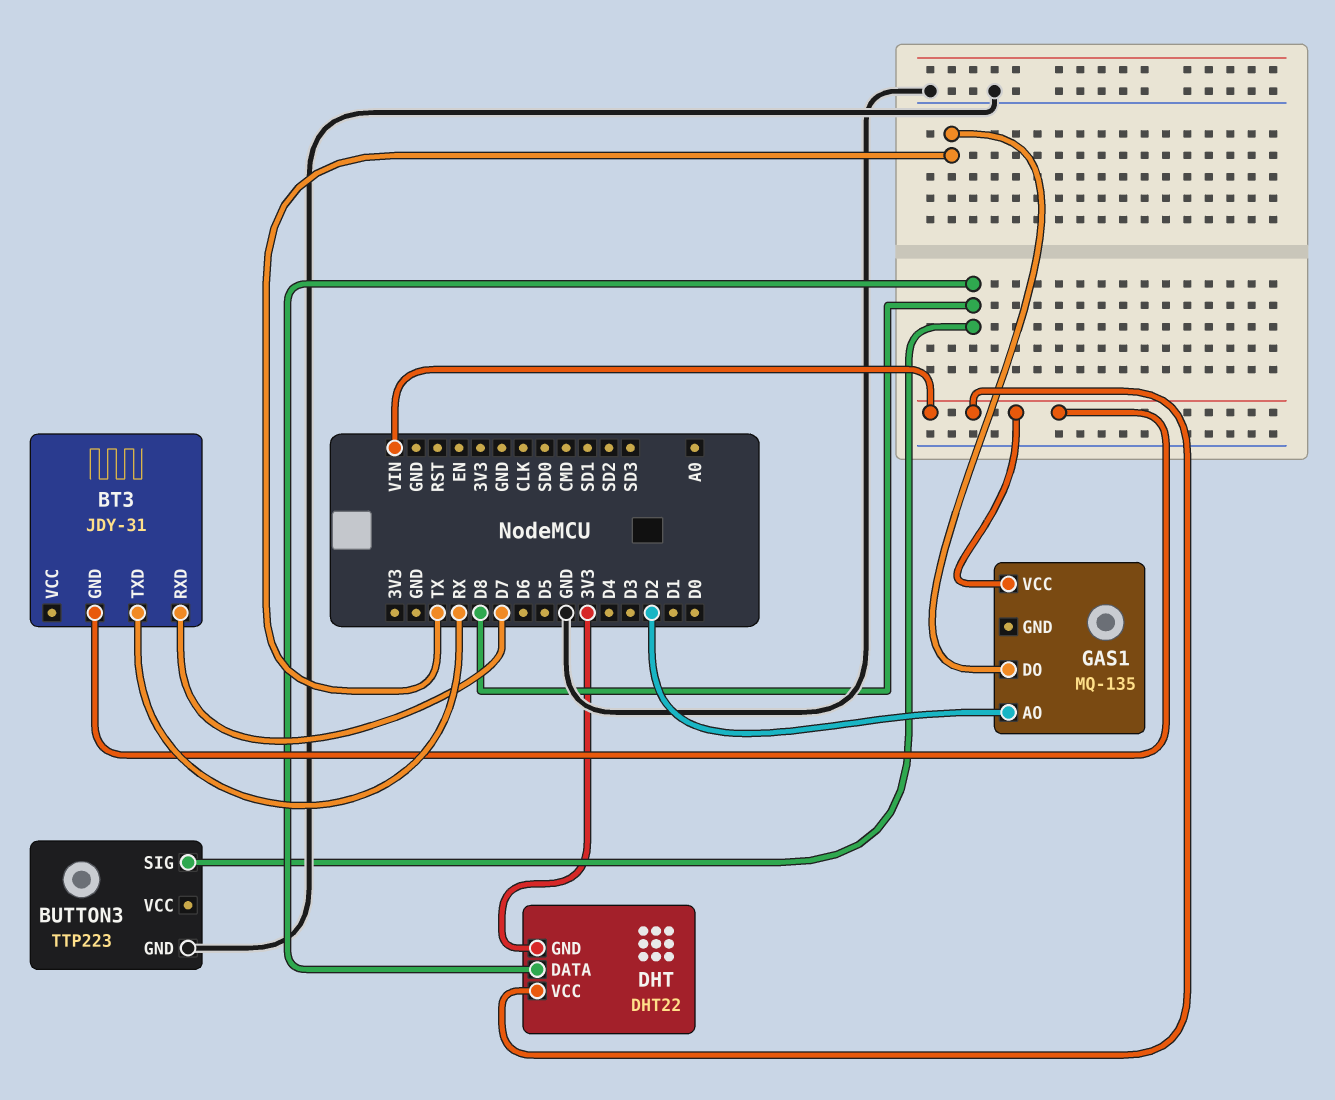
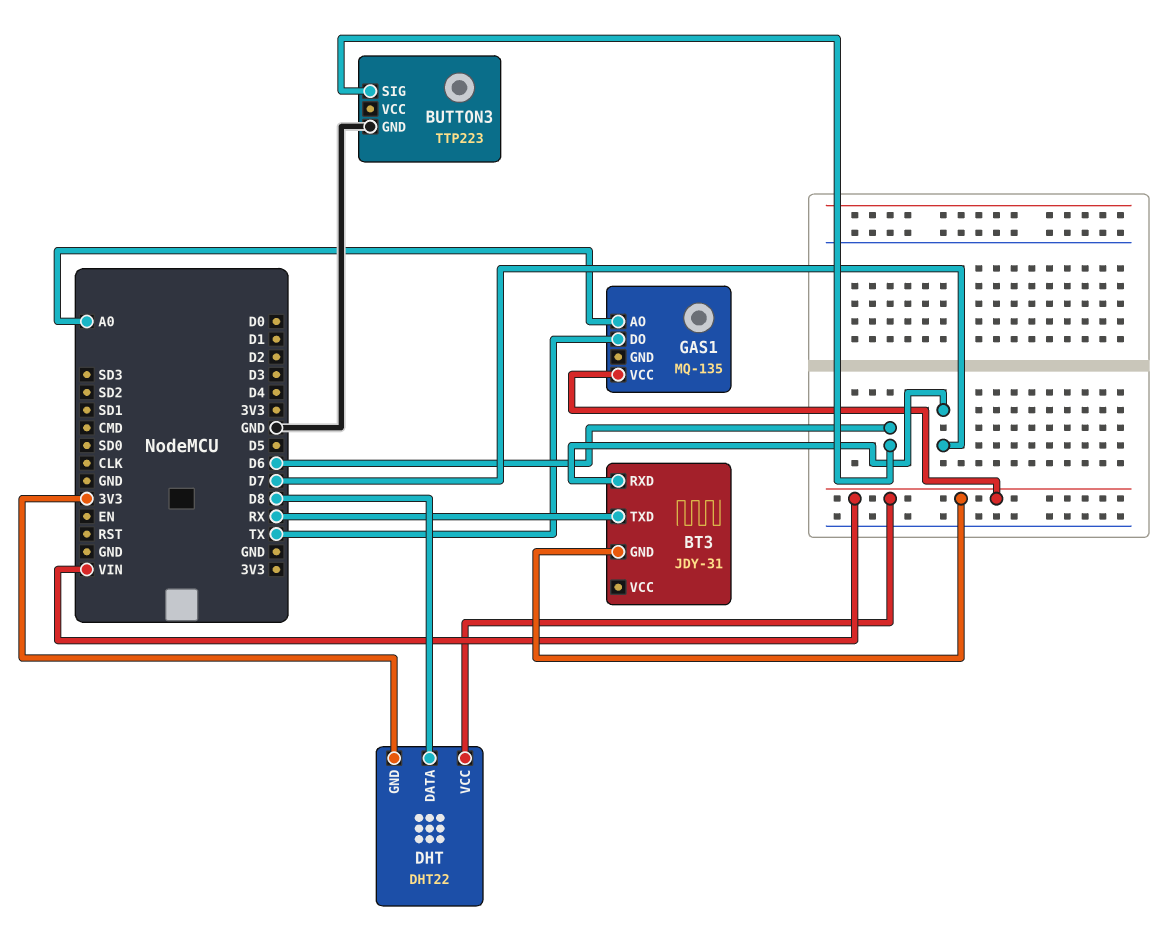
BUTTON3 pin SIG: D8 -> D6
GAS1 pin AO: D2 -> A0

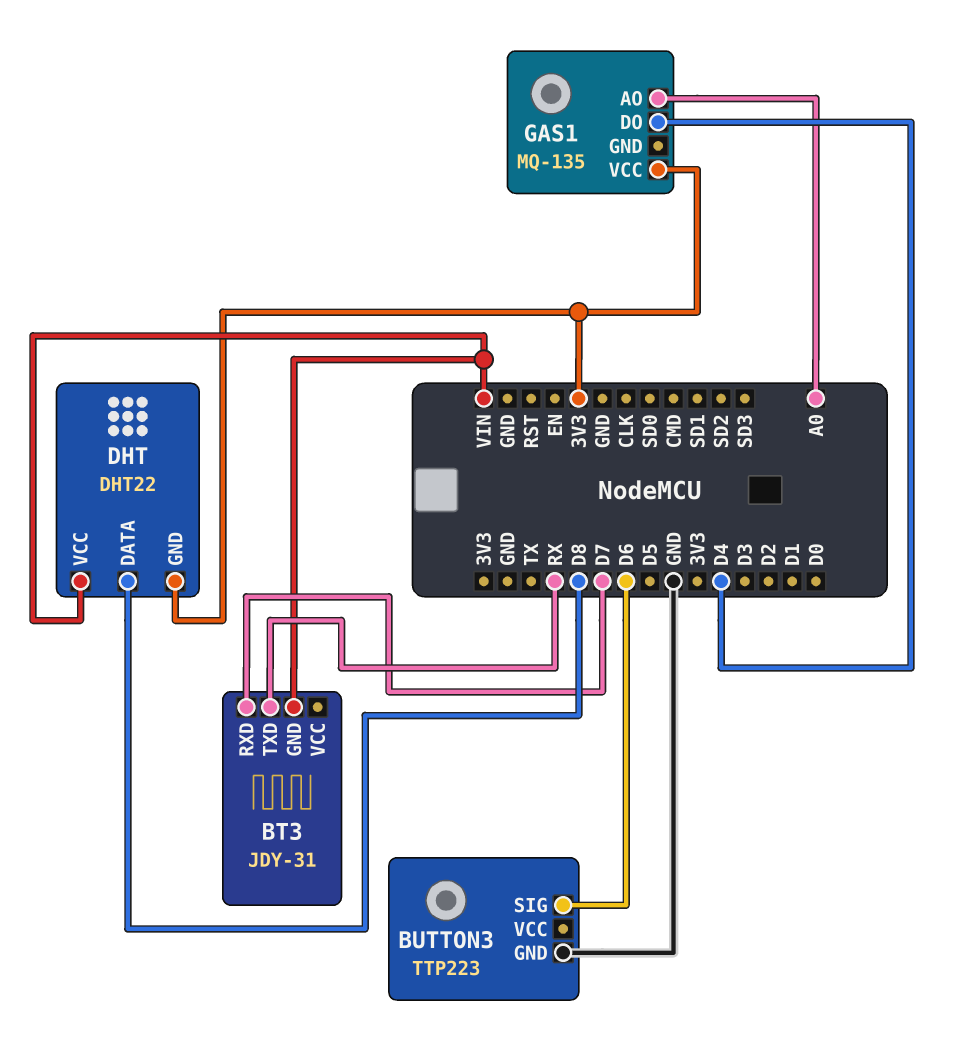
GAS1 pin DO: TX -> D4
GAS1 pin VCC: VIN -> 3V3

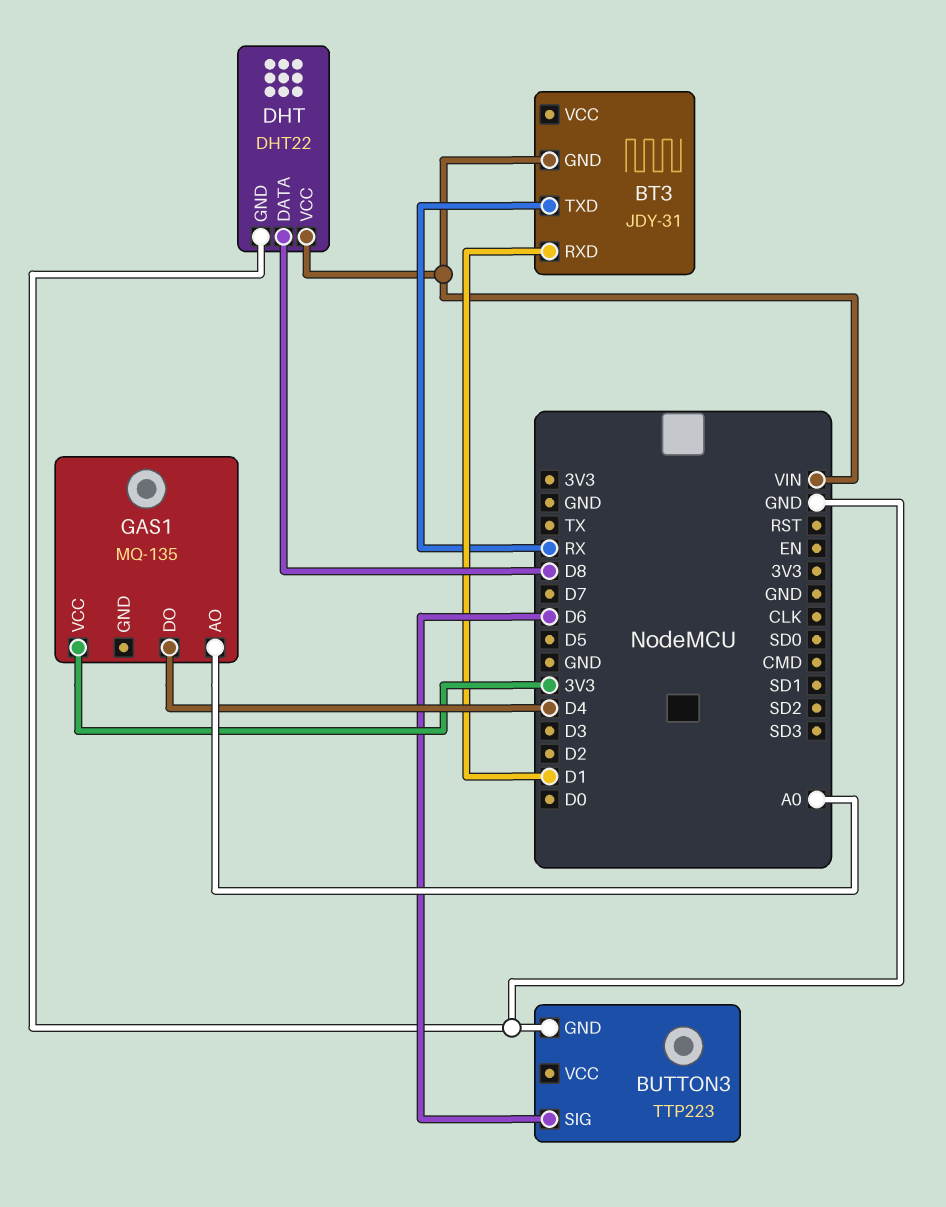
BT3 pin RXD: D7 -> D1
DHT pin GND: 3V3 -> GND

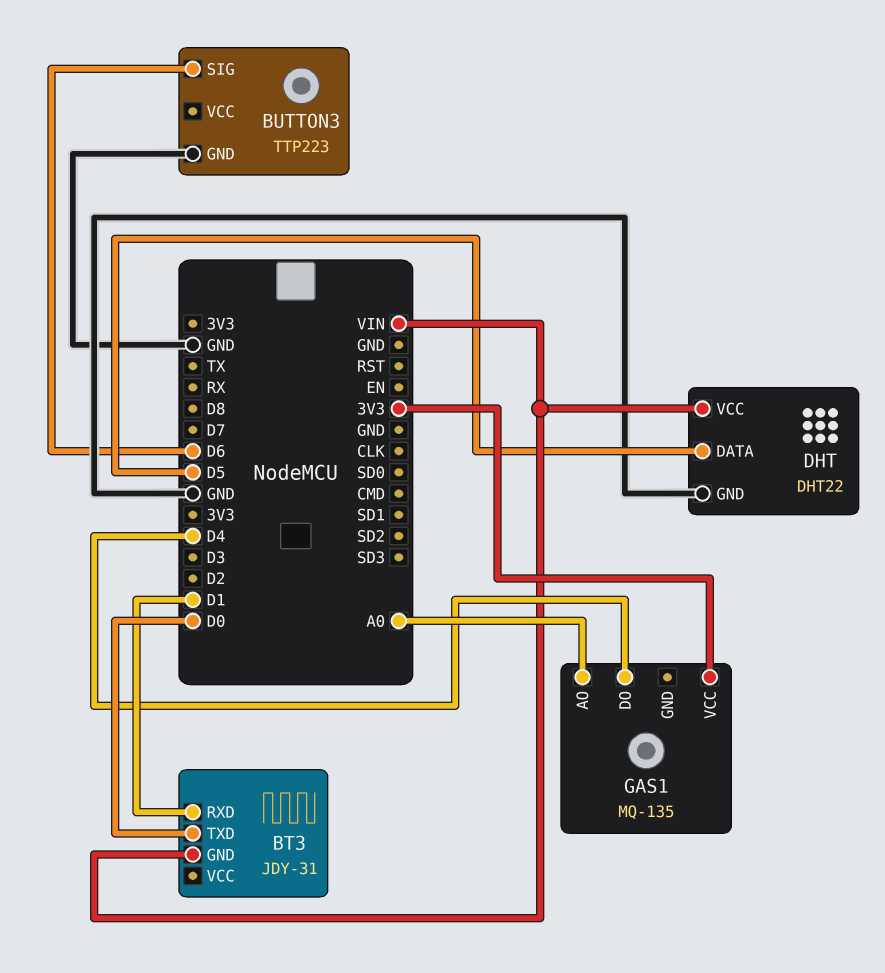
BT3 pin TXD: RX -> D0
DHT pin DATA: D8 -> D5

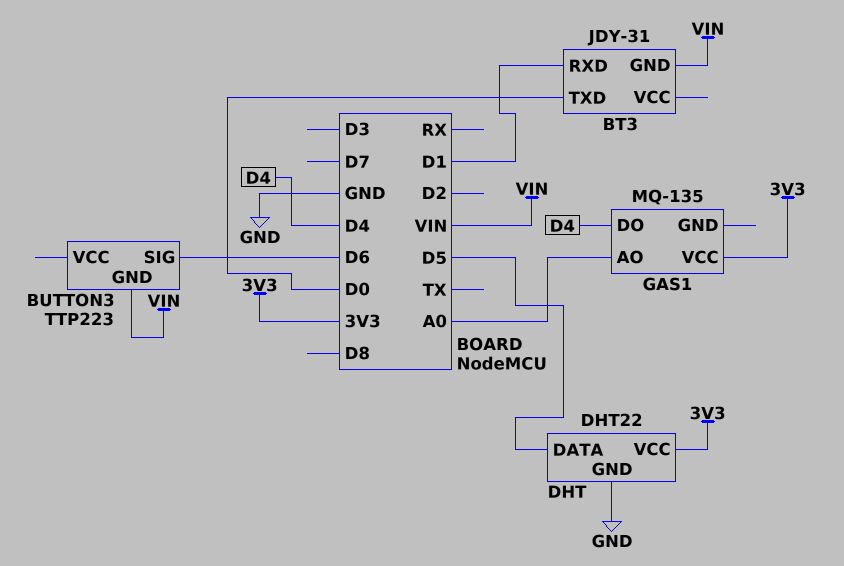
BUTTON3 pin GND: GND -> VIN
DHT pin VCC: VIN -> 3V3

